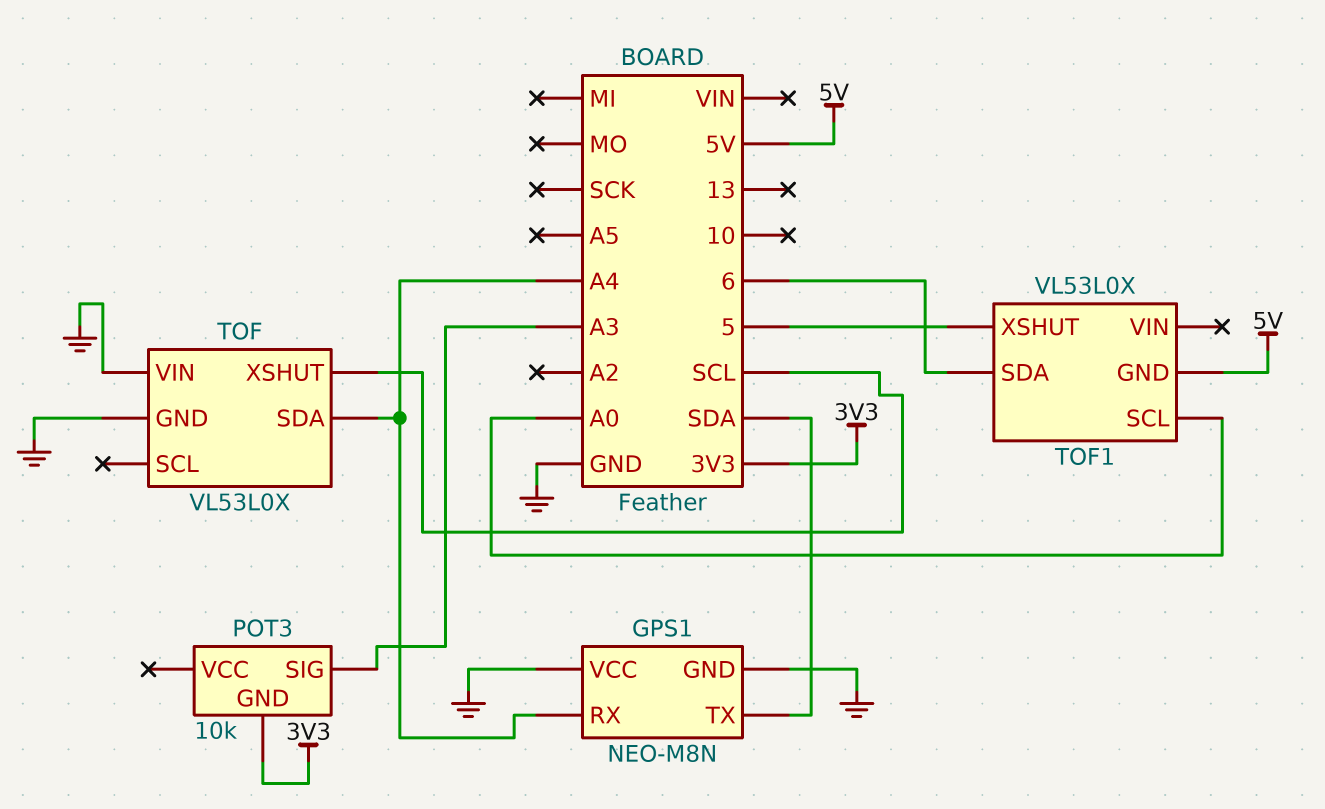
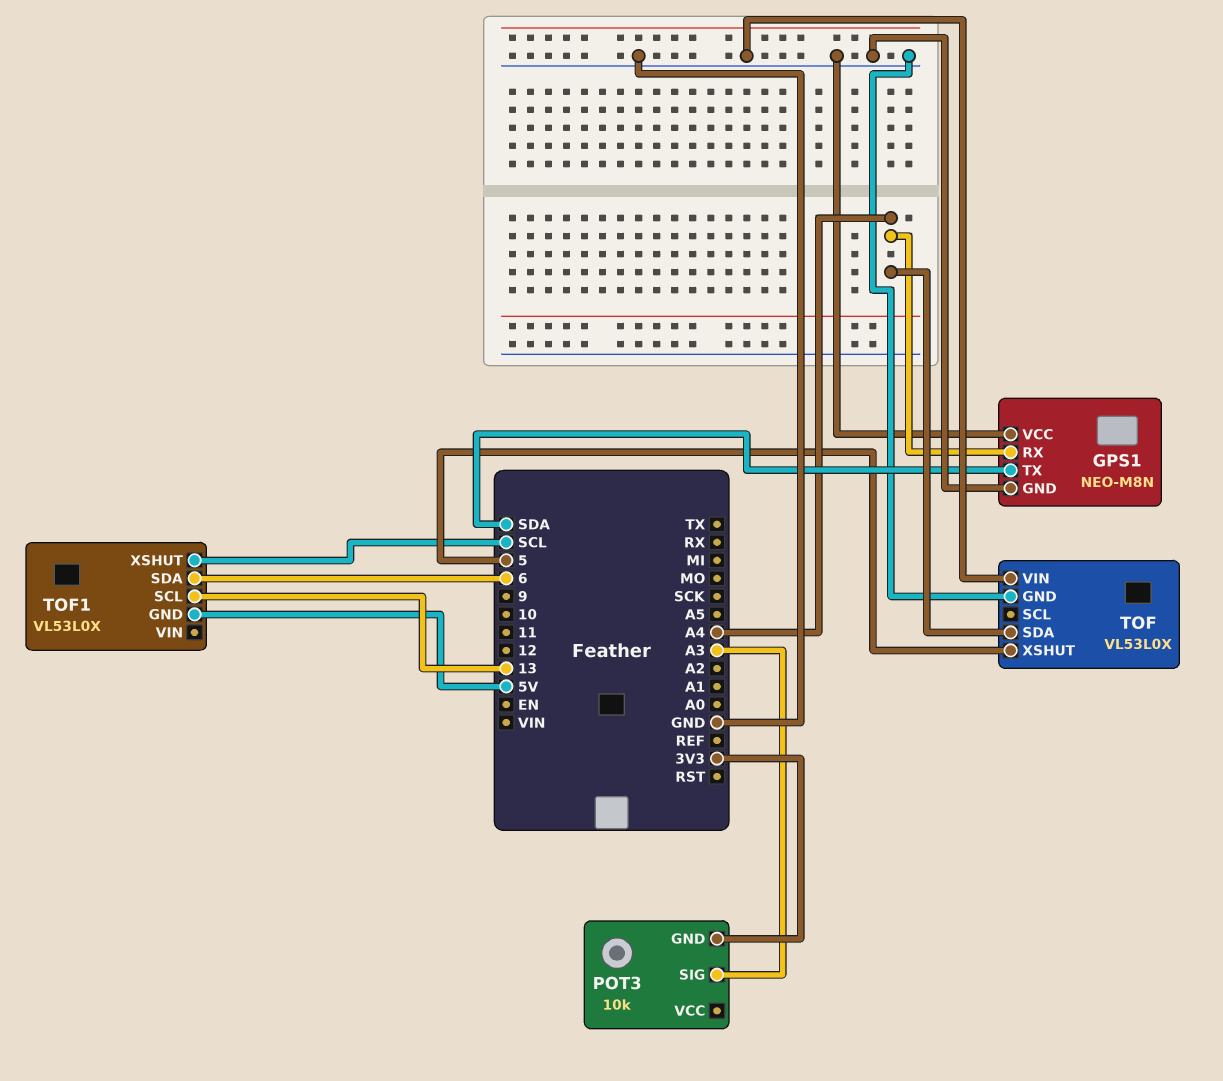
TOF pin XSHUT: SCL -> 5
TOF1 pin SCL: A0 -> 13
TOF1 pin XSHUT: 5 -> SCL

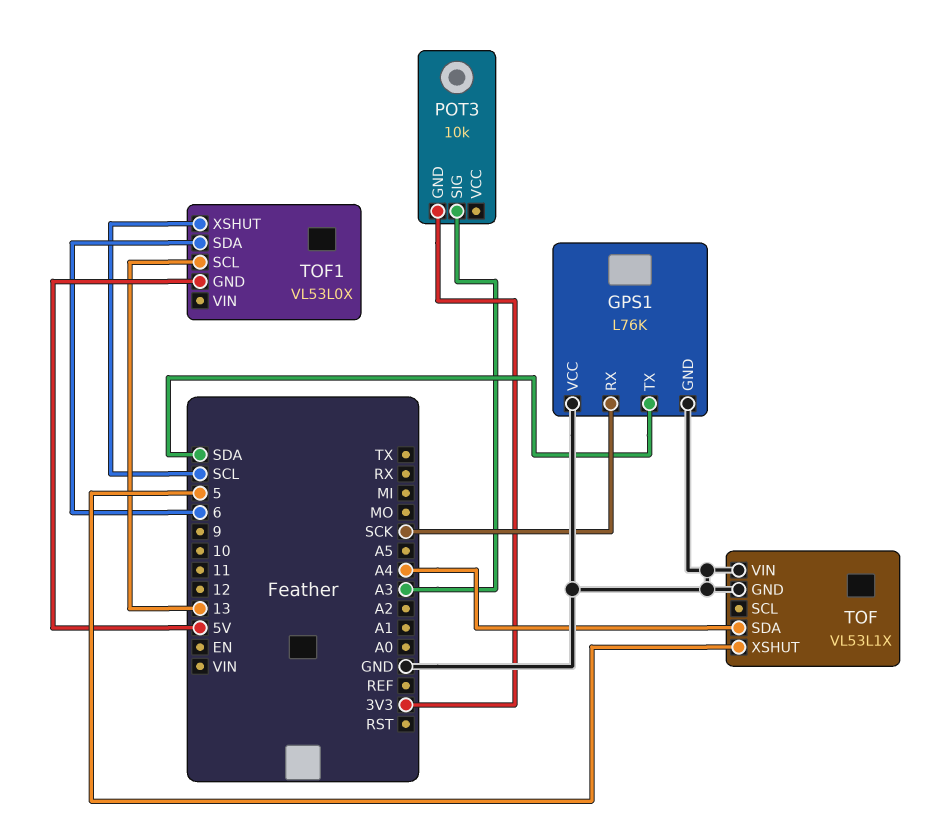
GPS1: NEO-M8N -> L76K
GPS1 pin RX: A4 -> SCK
TOF: VL53L0X -> VL53L1X

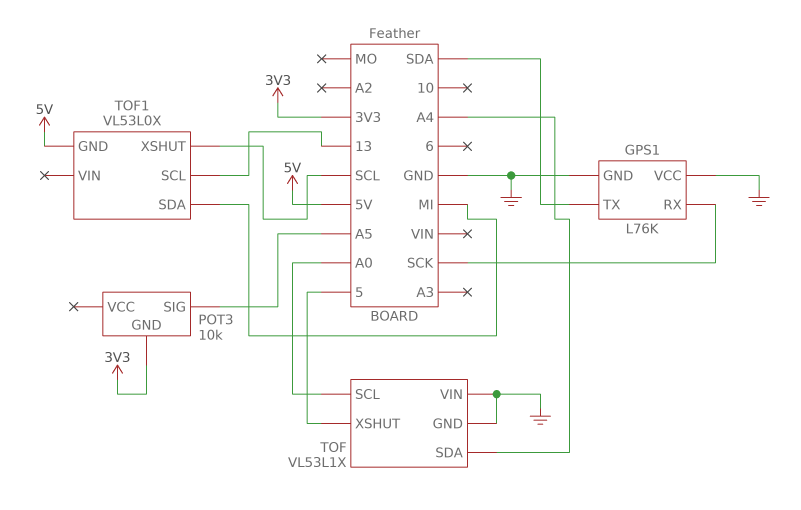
POT3 pin SIG: A3 -> A5
TOF pin SCL: none -> A0
TOF1 pin SDA: 6 -> MI

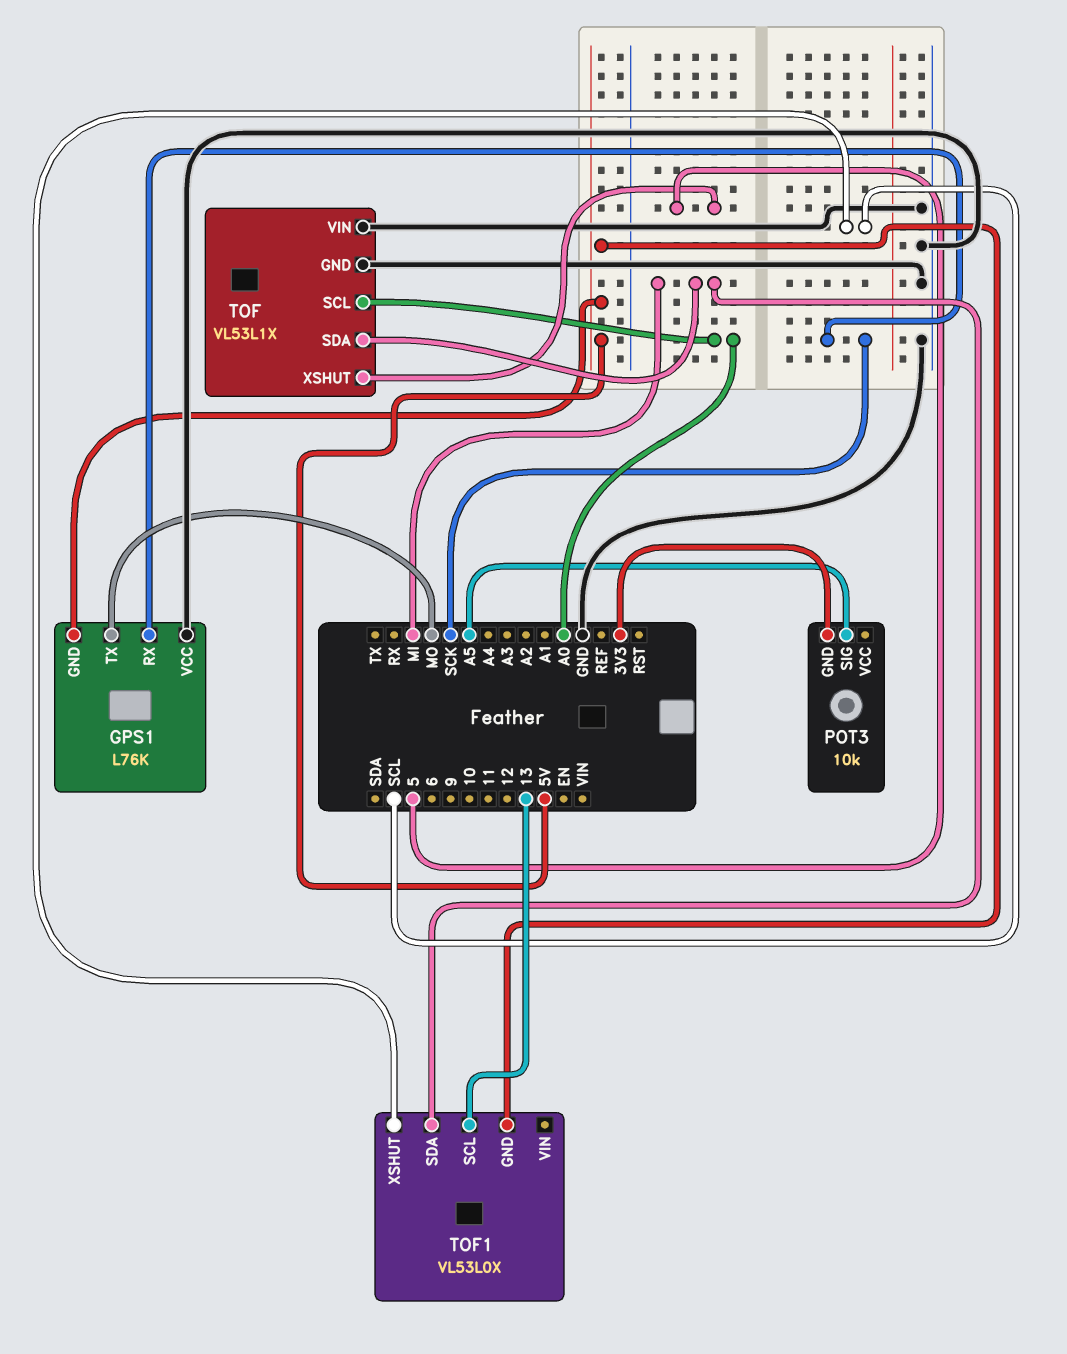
GPS1 pin GND: GND -> 5V
GPS1 pin TX: SDA -> MO
TOF pin SDA: A4 -> MI

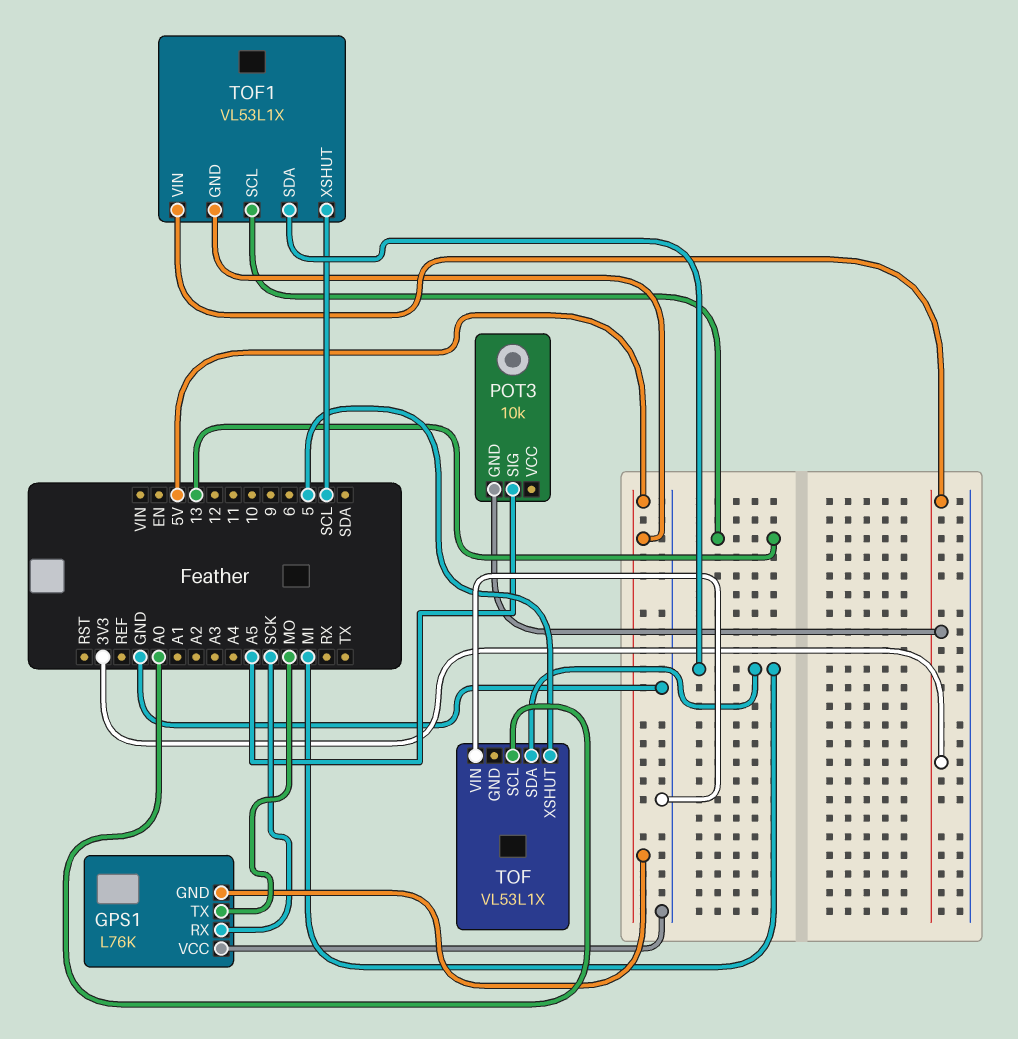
TOF pin GND: GND -> none
TOF1: VL53L0X -> VL53L1X
TOF1 pin VIN: none -> 3V3

